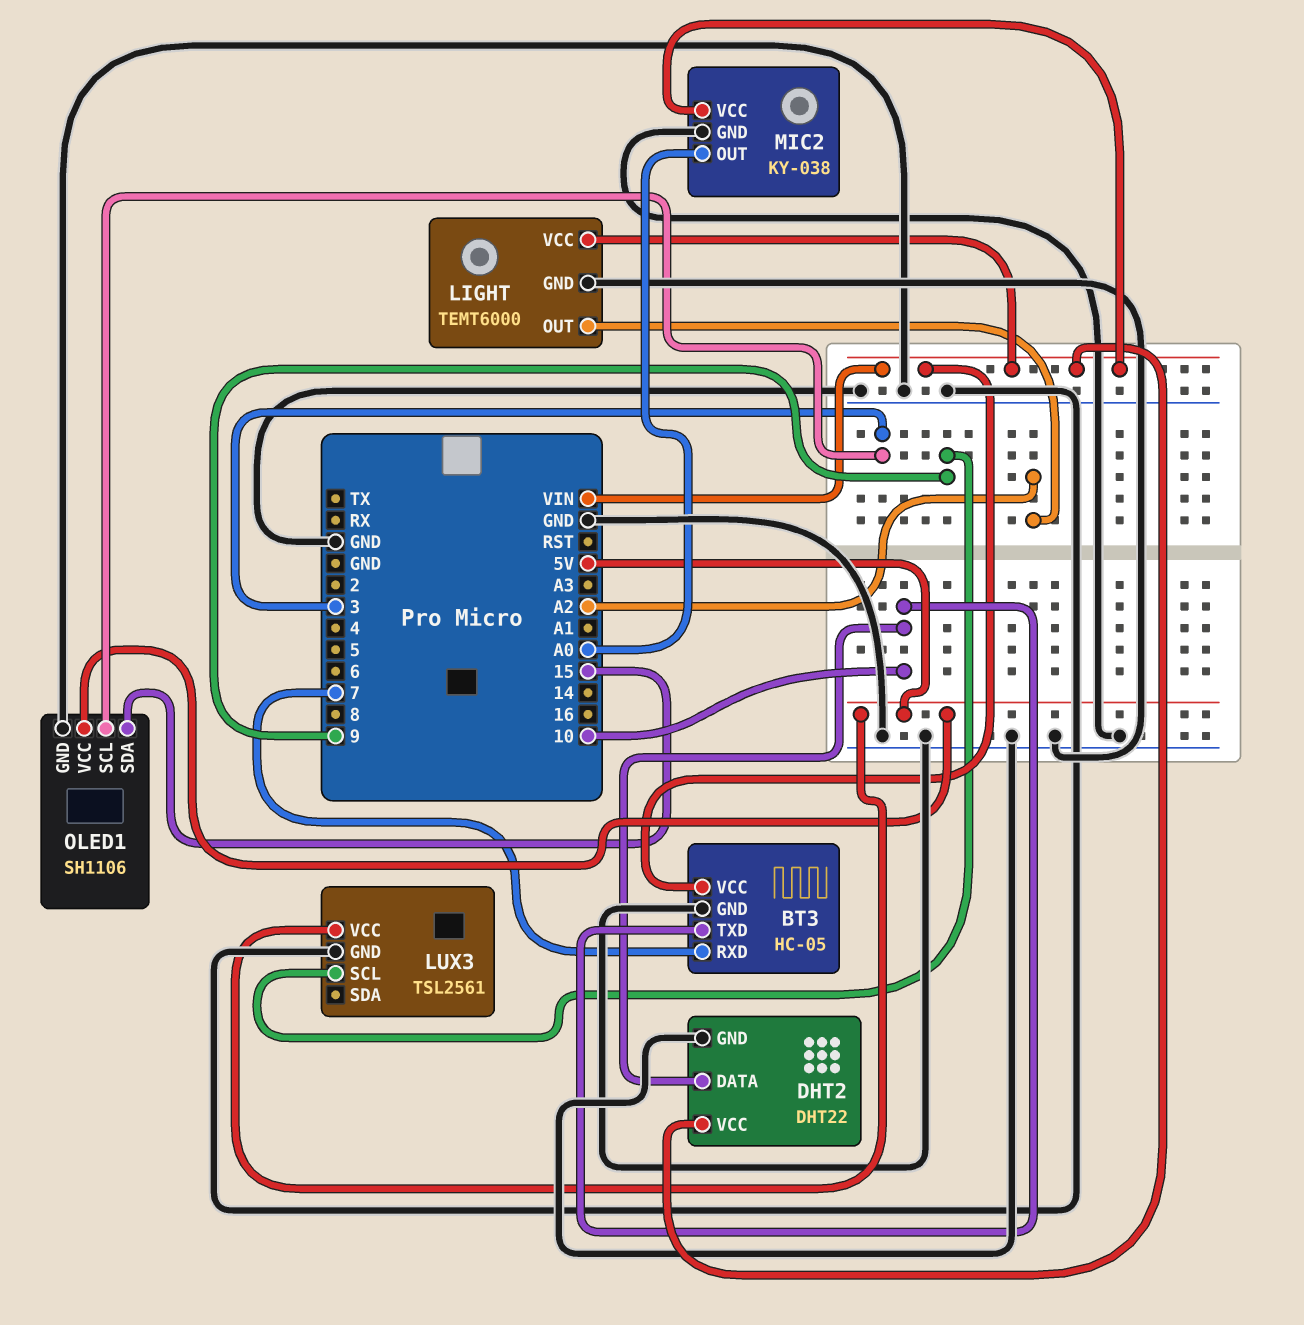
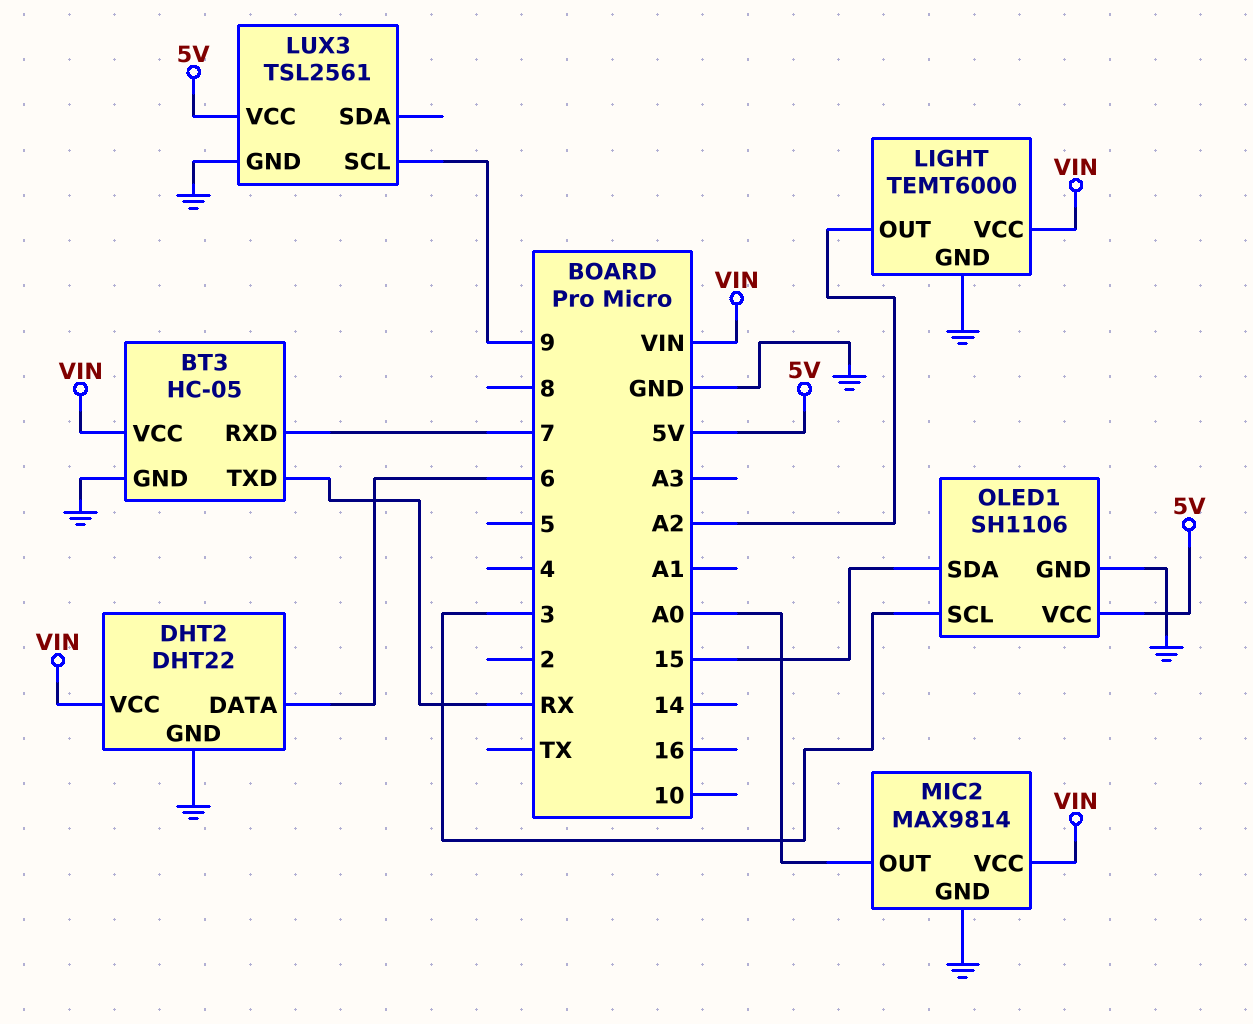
BT3 pin TXD: 10 -> RX
DHT2 pin DATA: 10 -> 6
MIC2: KY-038 -> MAX9814

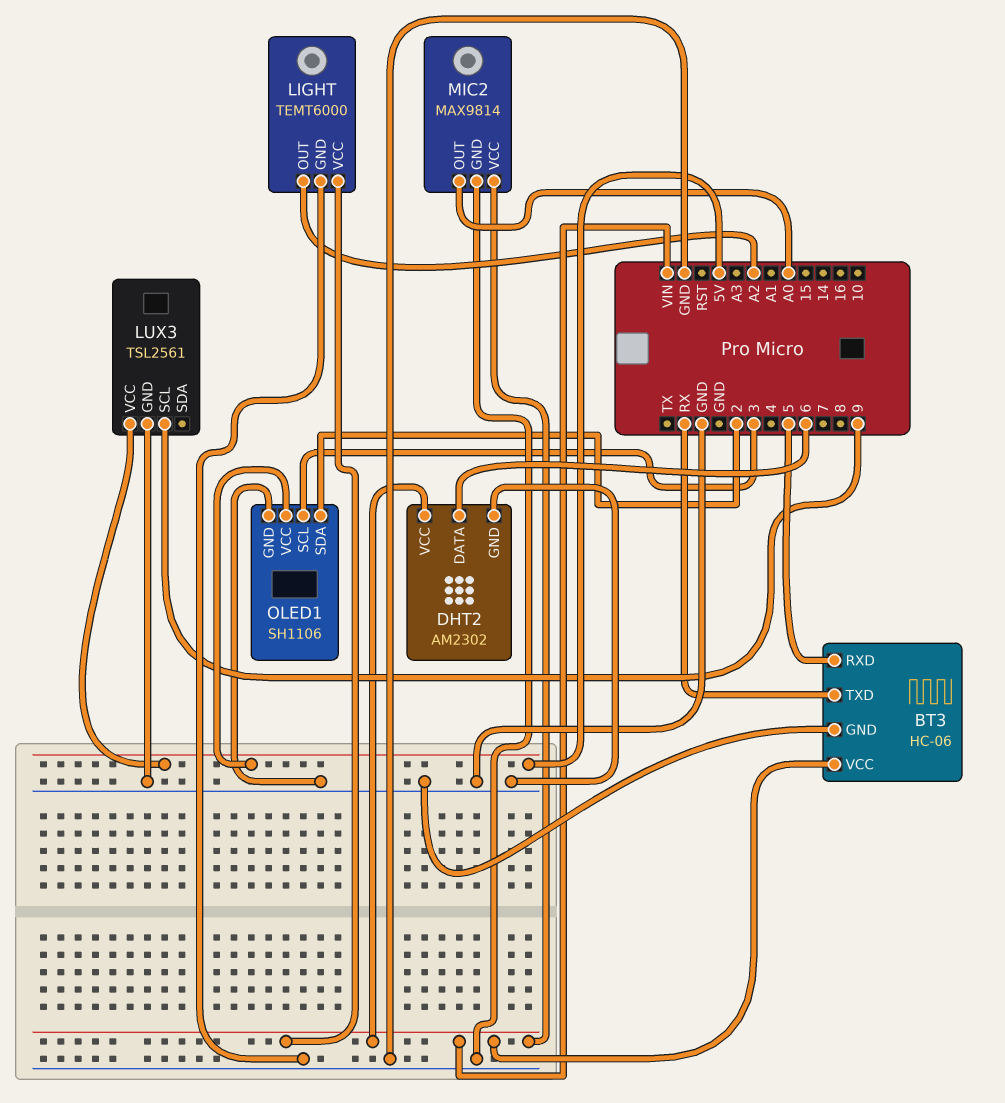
BT3: HC-05 -> HC-06
BT3 pin RXD: 7 -> 5
DHT2: DHT22 -> AM2302
OLED1 pin SDA: 15 -> 2

